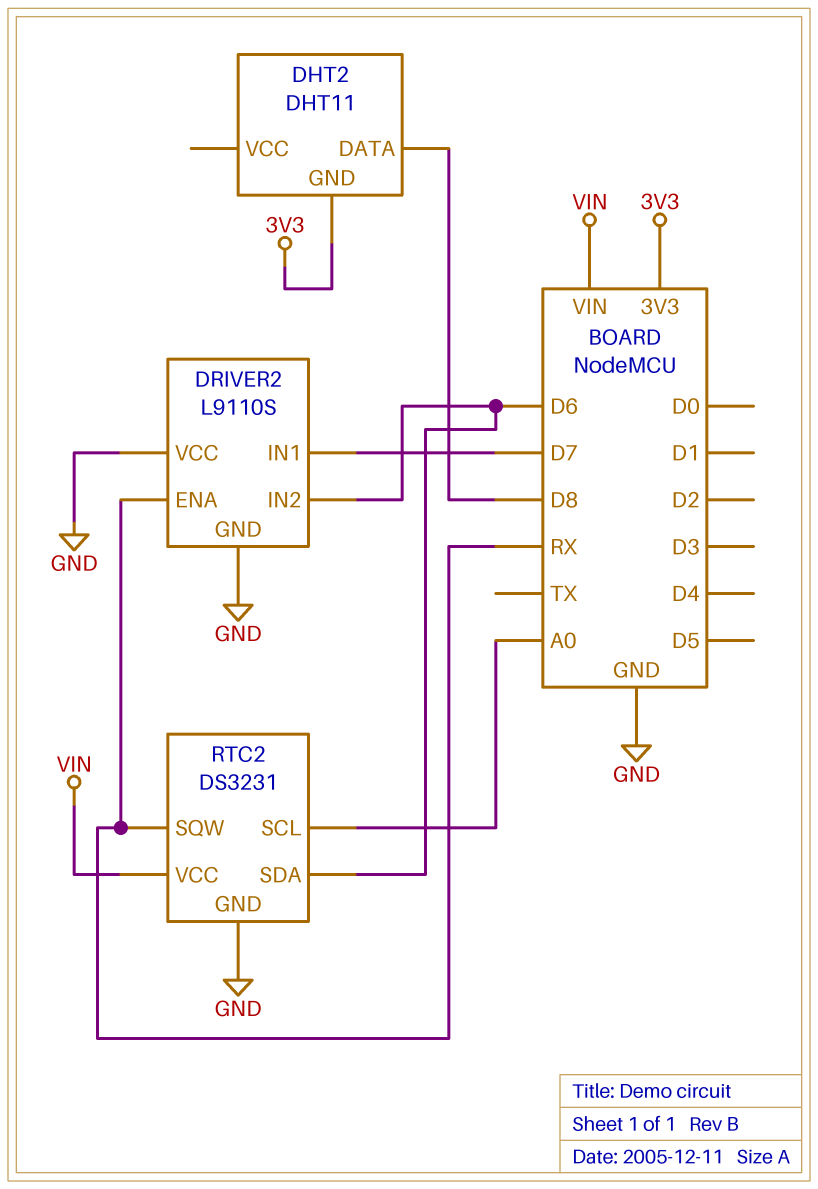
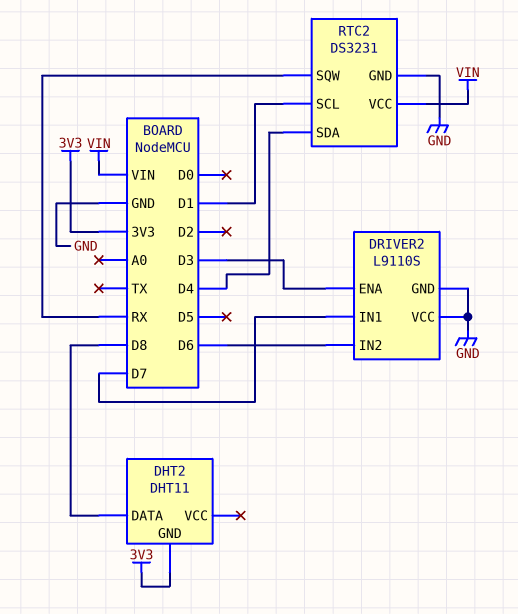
DRIVER2 pin ENA: RX -> D3
RTC2 pin SCL: A0 -> D1
RTC2 pin SDA: D6 -> D4

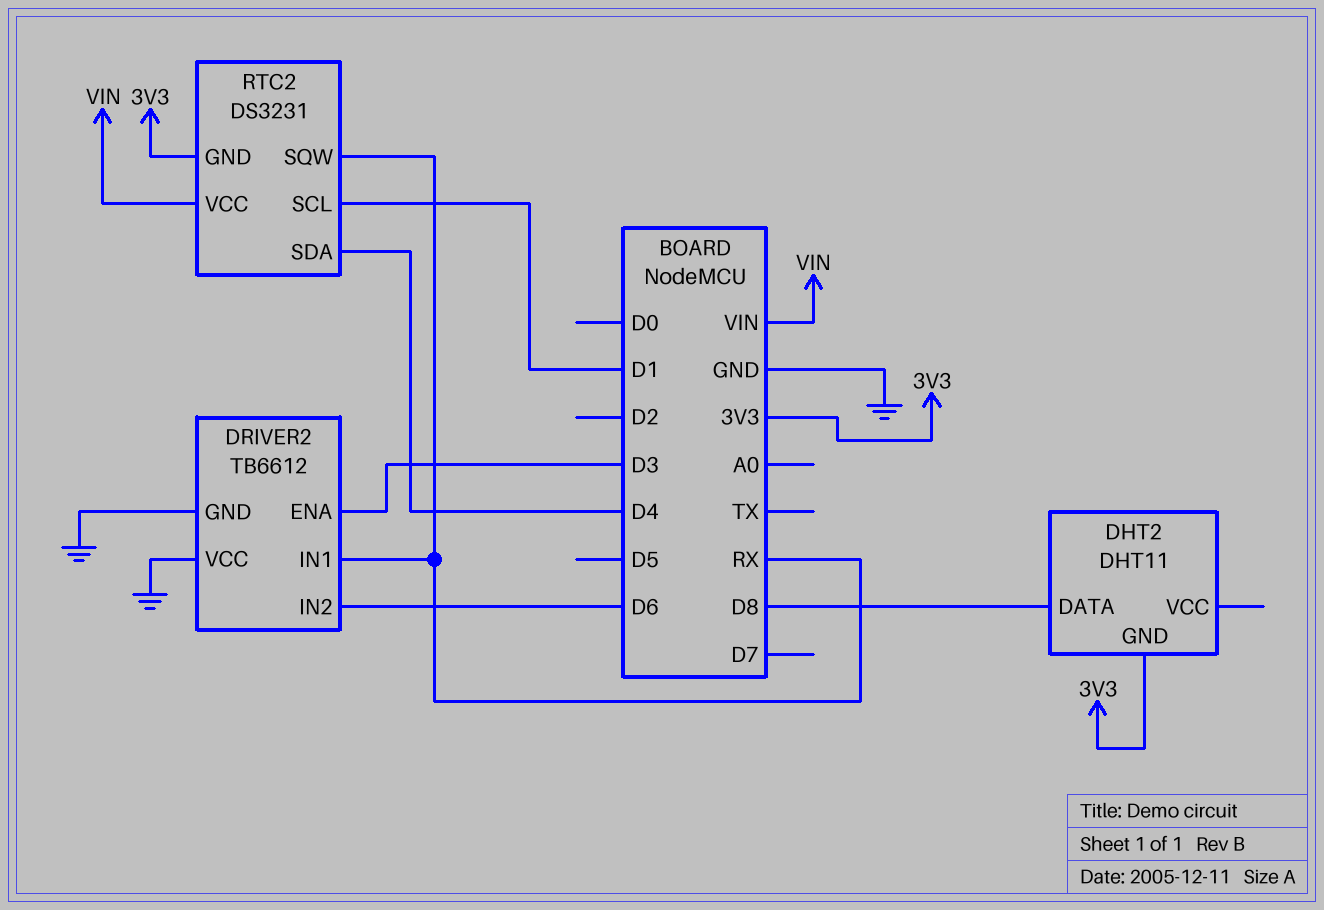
DRIVER2: L9110S -> TB6612
DRIVER2 pin IN1: D7 -> RX
RTC2 pin GND: GND -> 3V3

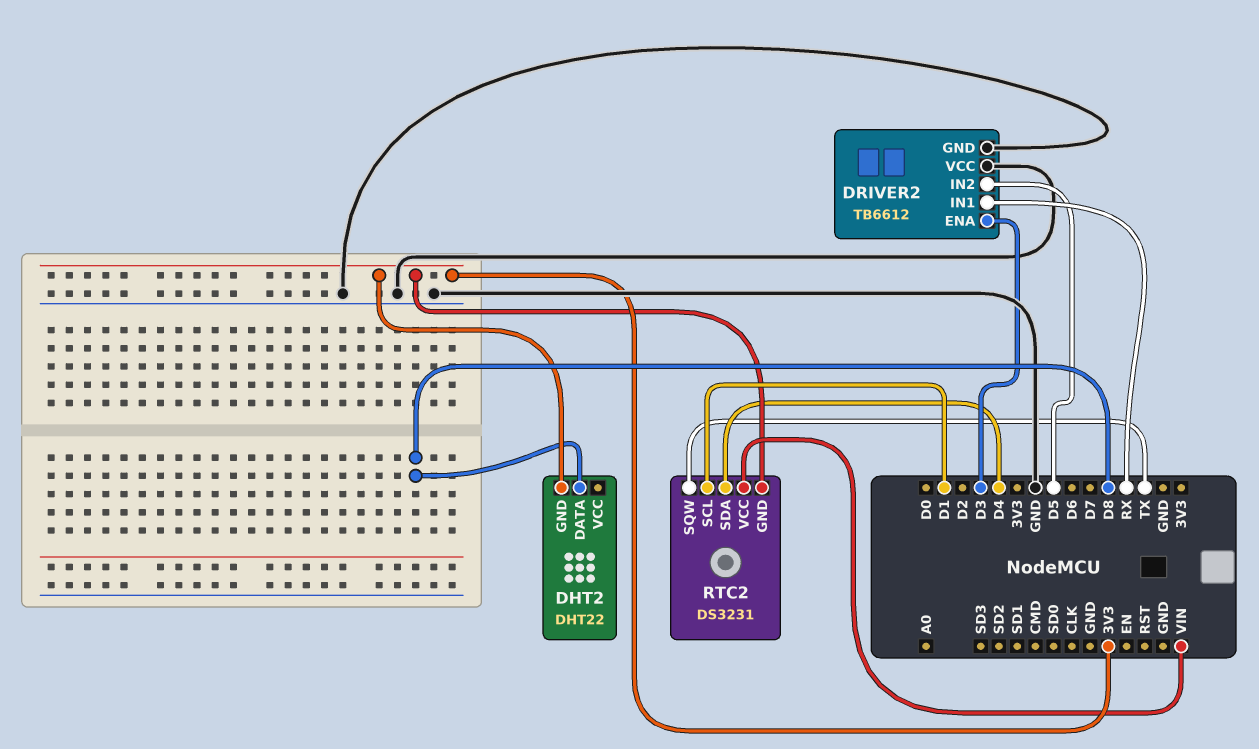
DHT2: DHT11 -> DHT22
DRIVER2 pin IN2: D6 -> D5
RTC2 pin SQW: RX -> TX

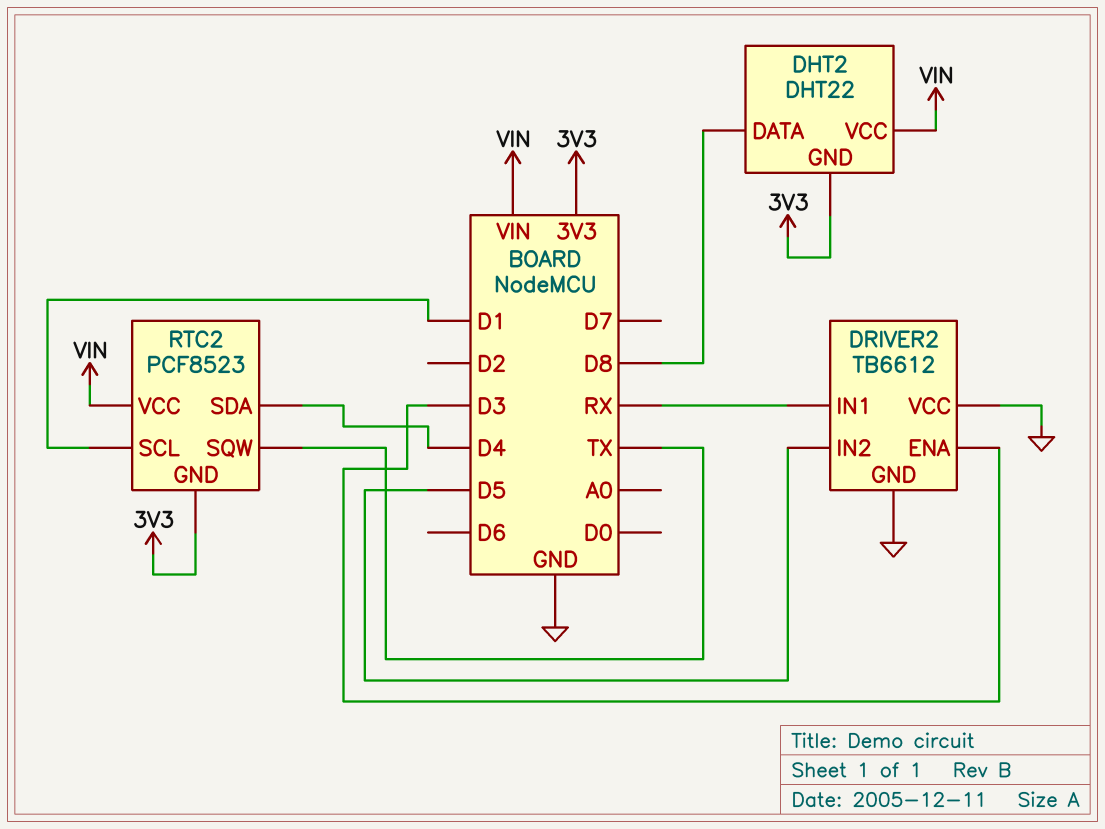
DHT2 pin VCC: none -> VIN
RTC2: DS3231 -> PCF8523

